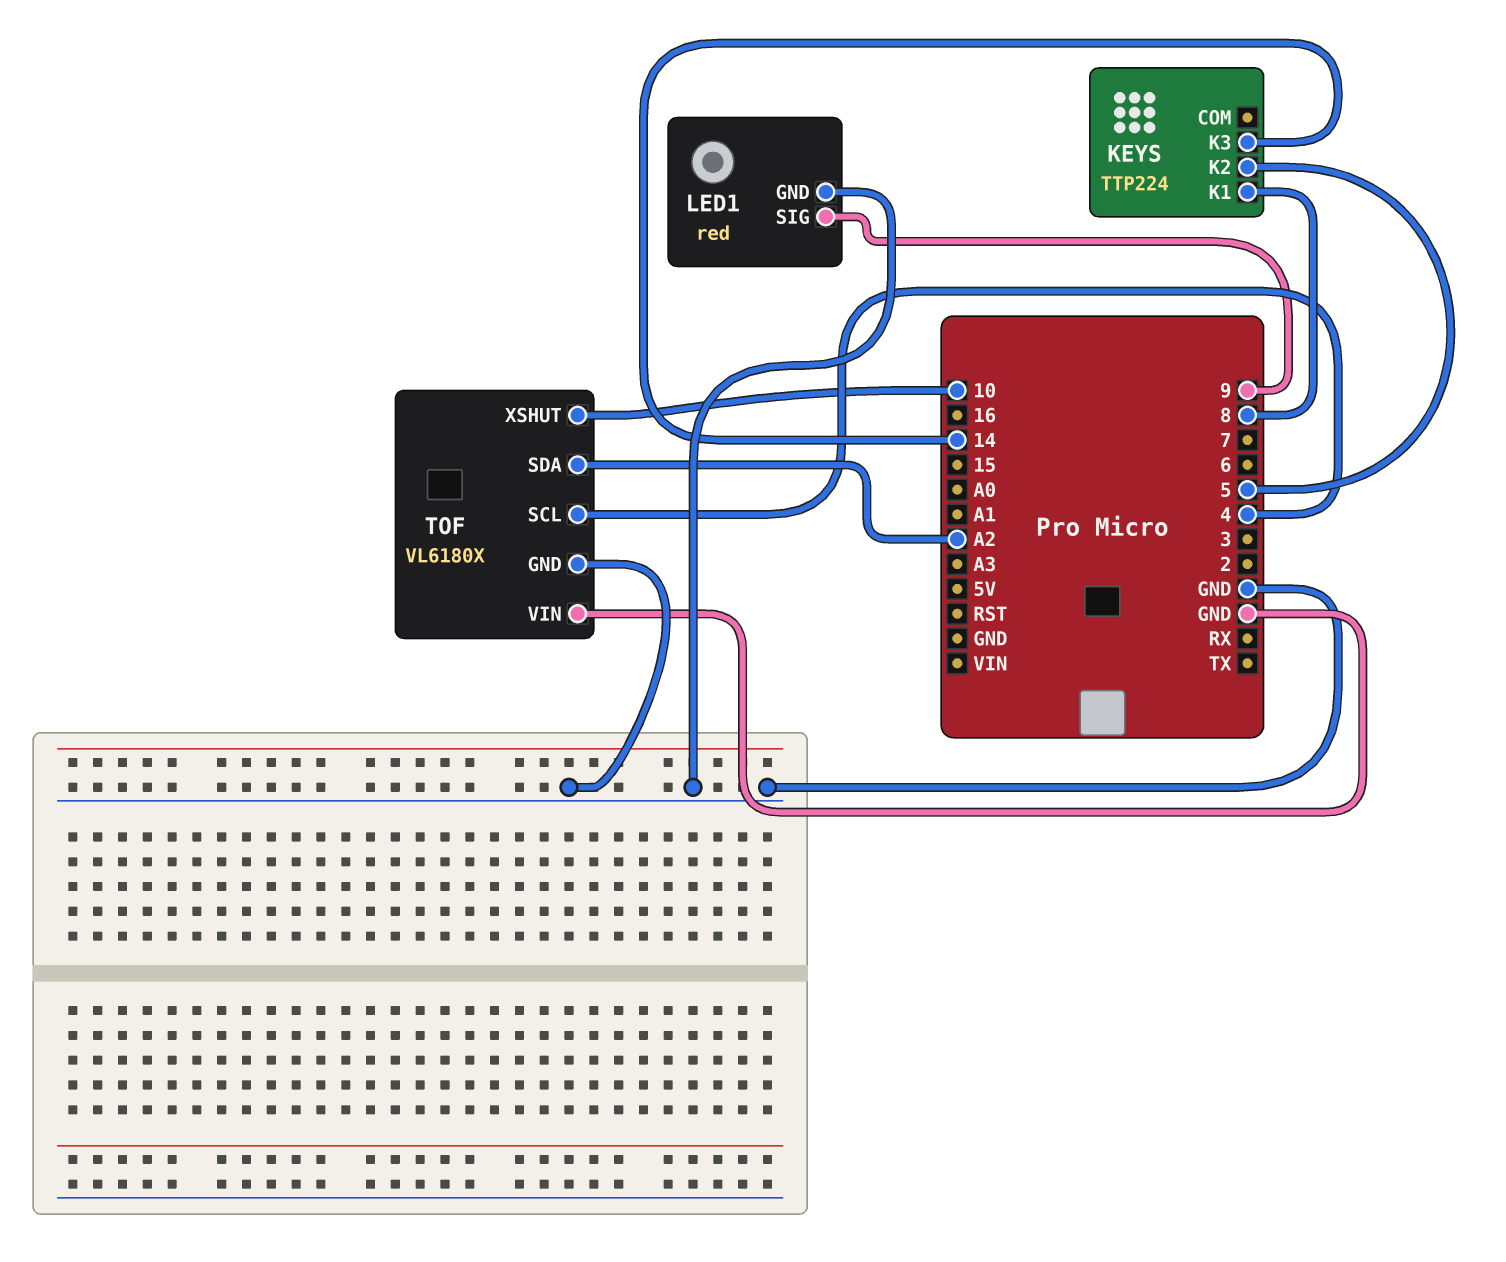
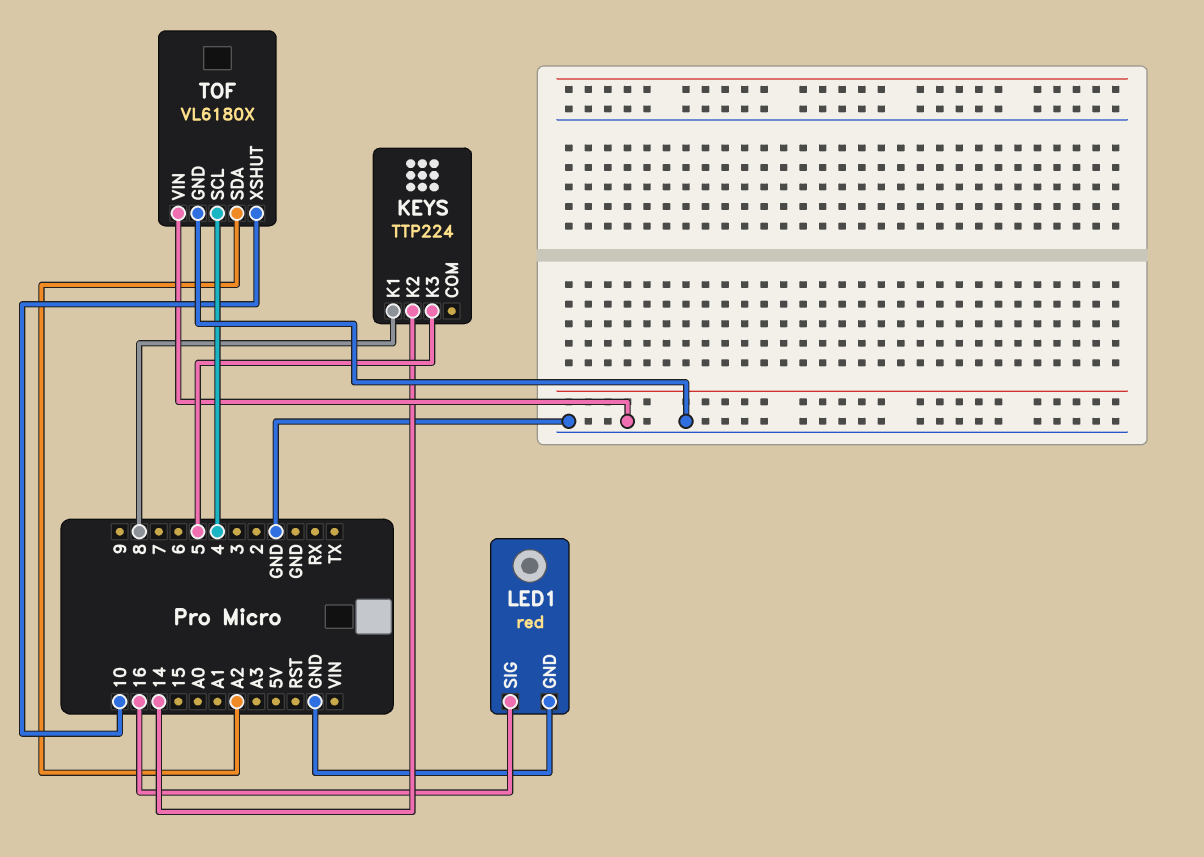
KEYS pin K2: 5 -> 14
KEYS pin K3: 14 -> 5
LED1 pin SIG: 9 -> 16

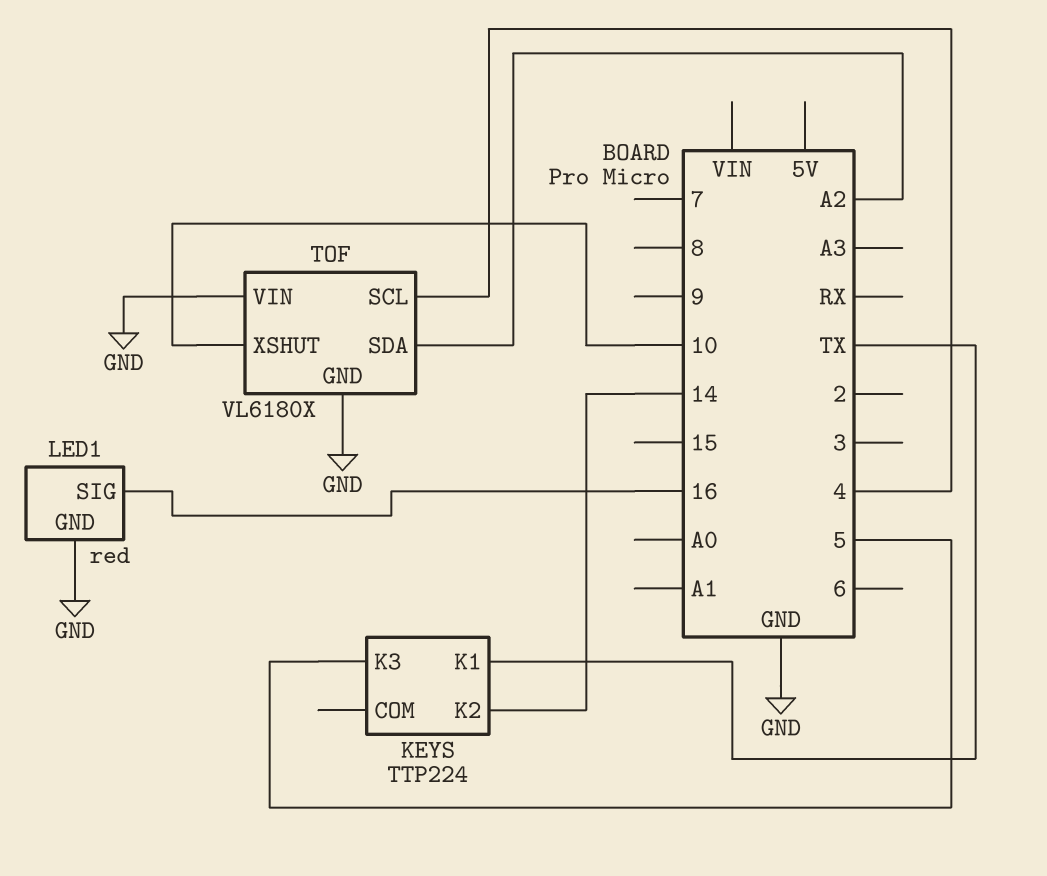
KEYS pin K1: 8 -> TX

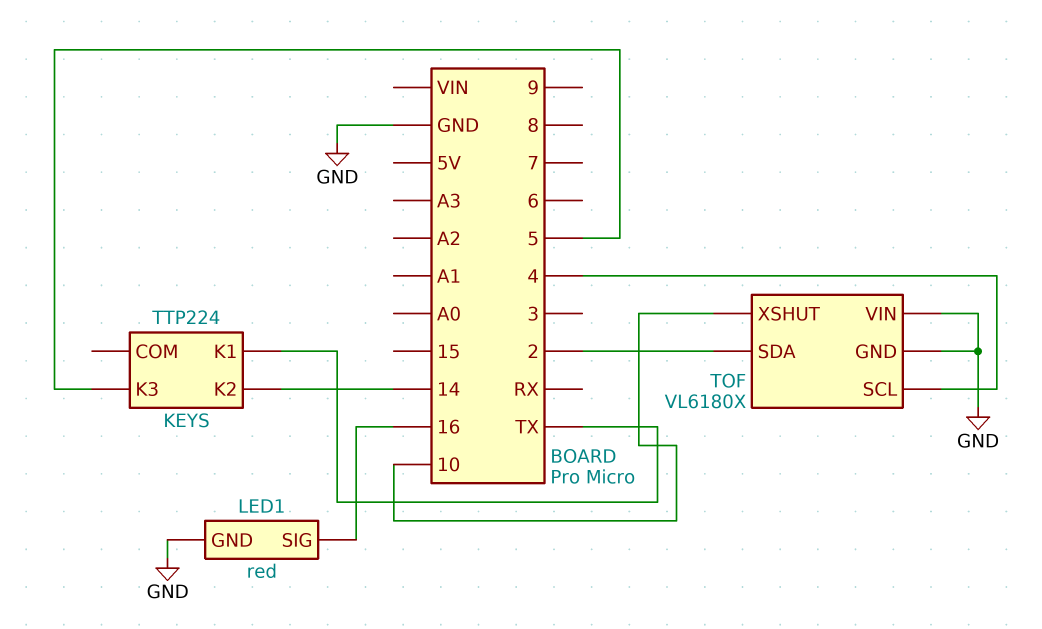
TOF pin SDA: A2 -> 2

